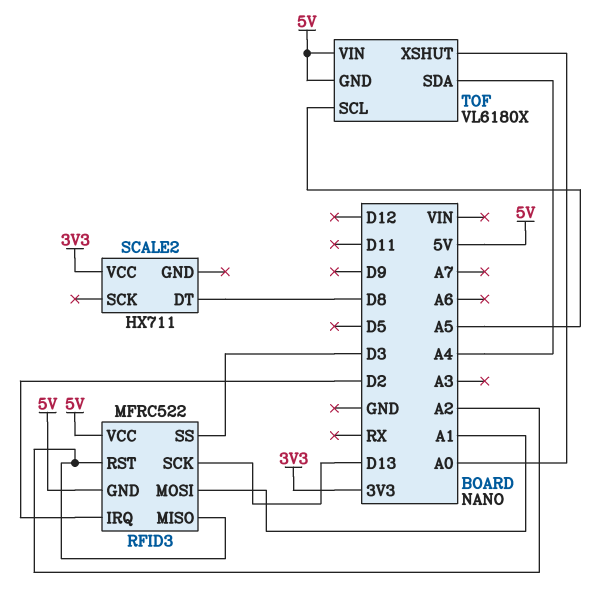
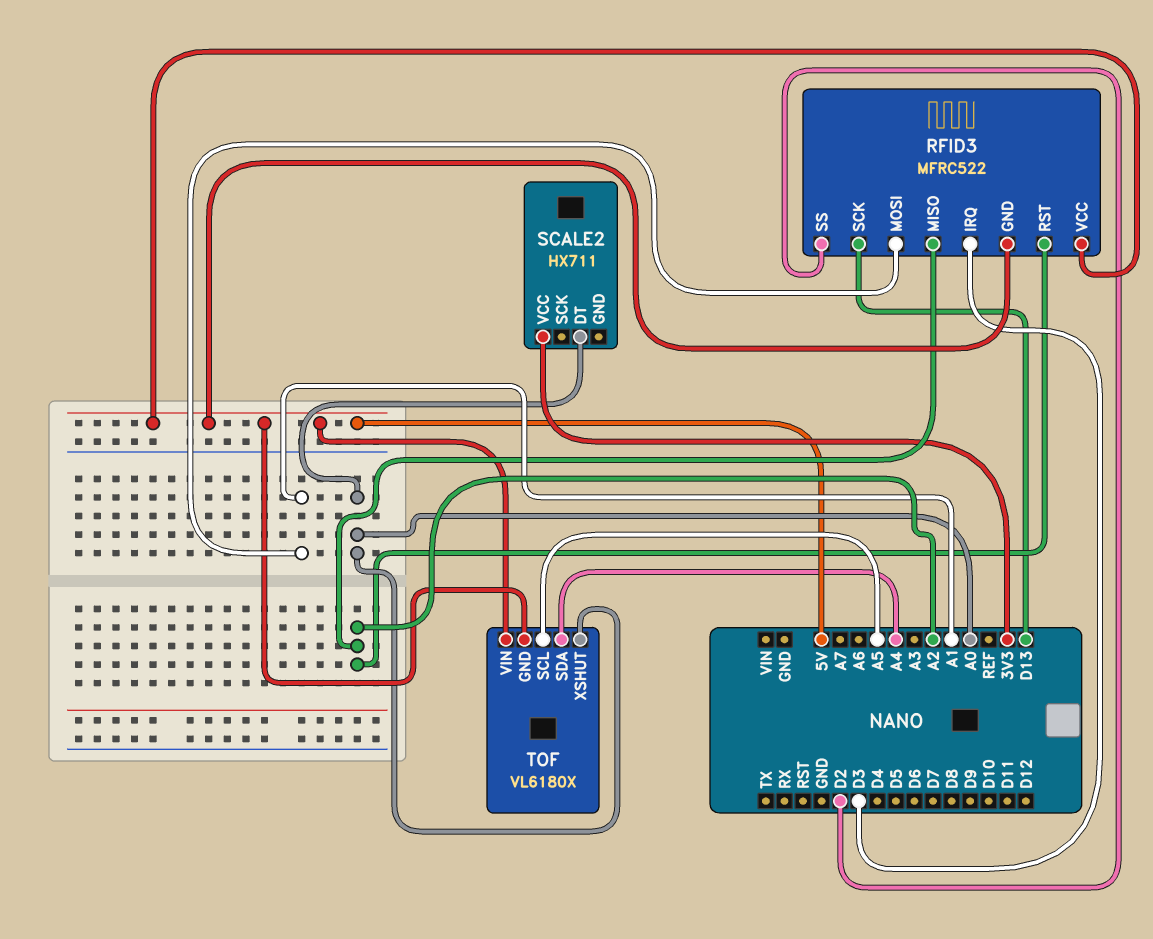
RFID3 pin IRQ: D2 -> D3
RFID3 pin SS: D3 -> D2
SCALE2 pin DT: D8 -> A0

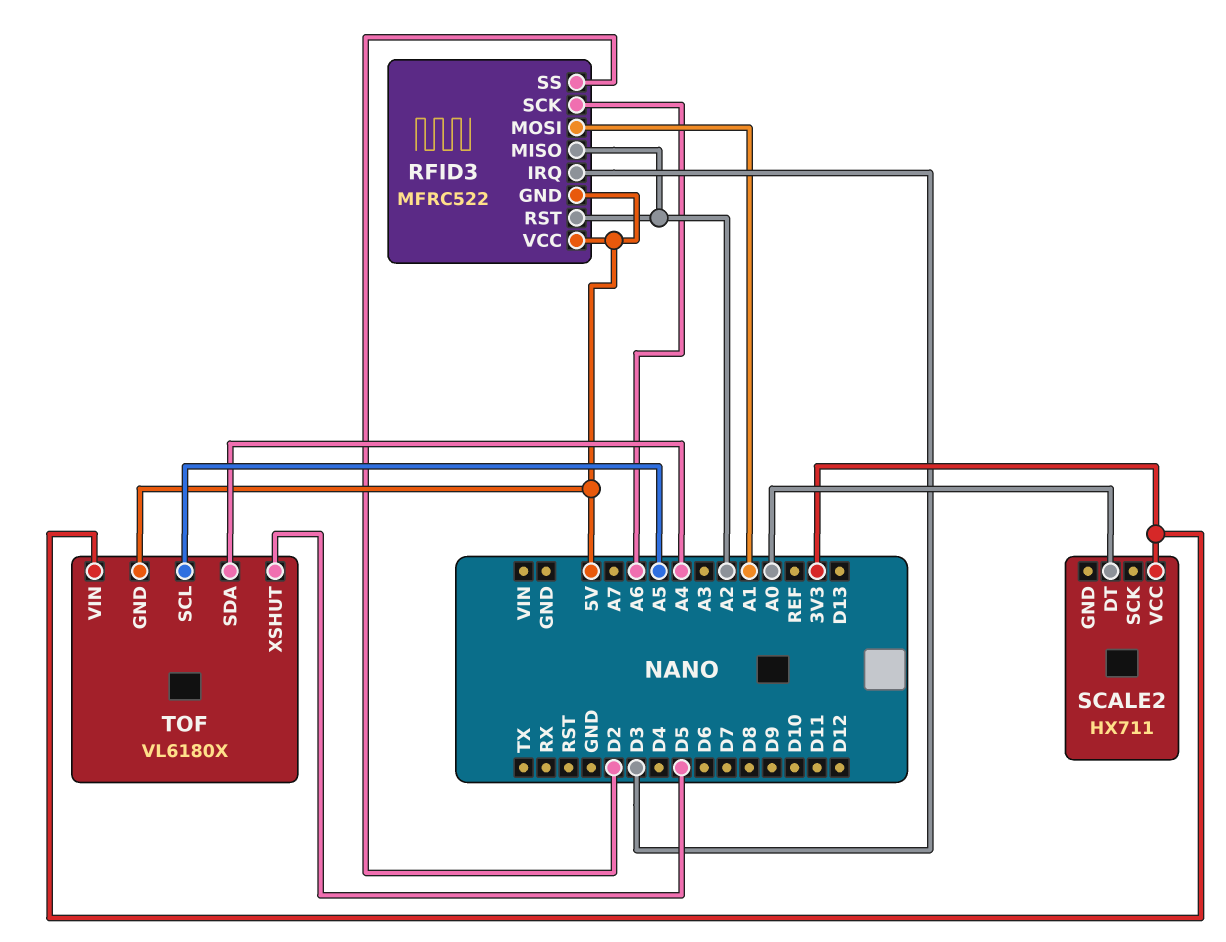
RFID3 pin SCK: D13 -> A6
TOF pin VIN: 5V -> 3V3
TOF pin XSHUT: A0 -> D5

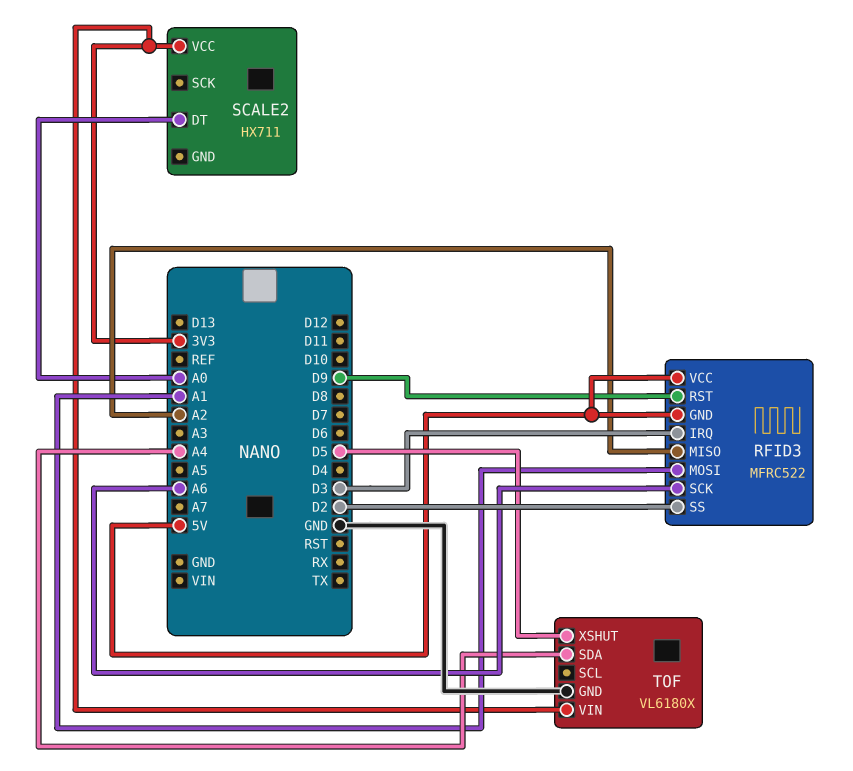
RFID3 pin RST: A2 -> D9
TOF pin GND: 5V -> GND
TOF pin SCL: A5 -> none

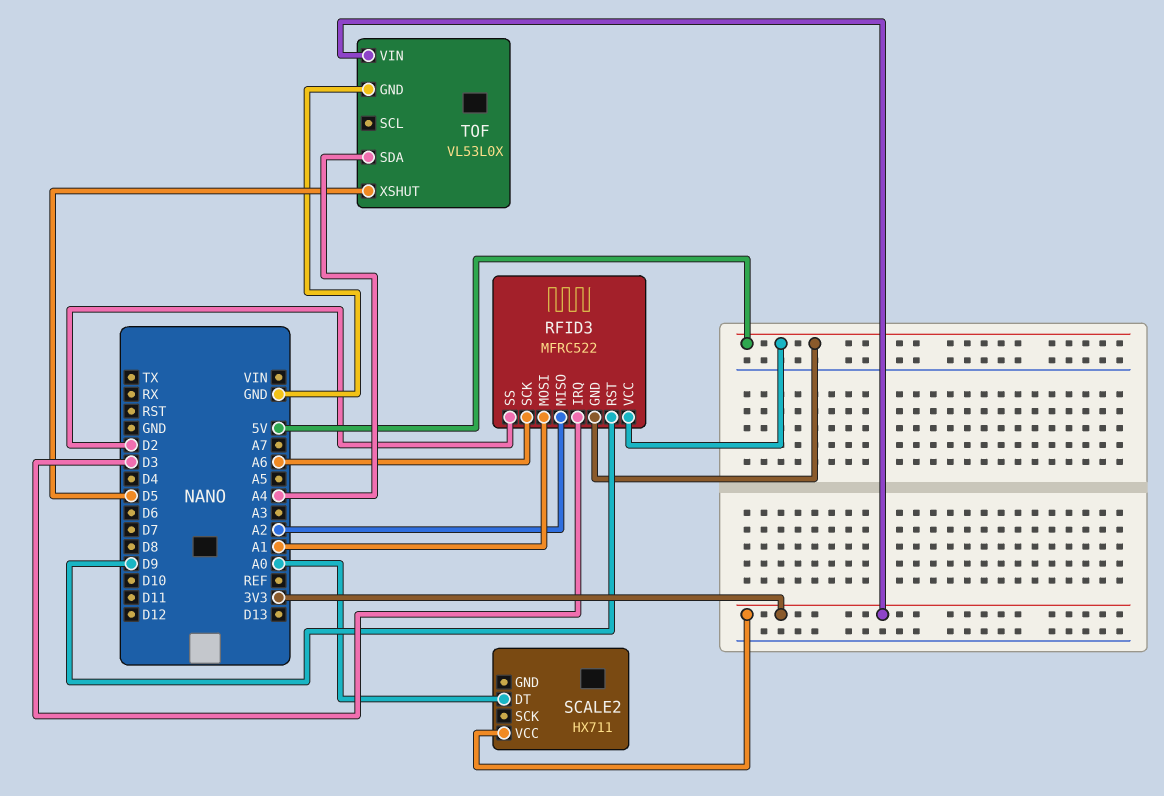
TOF: VL6180X -> VL53L0X

